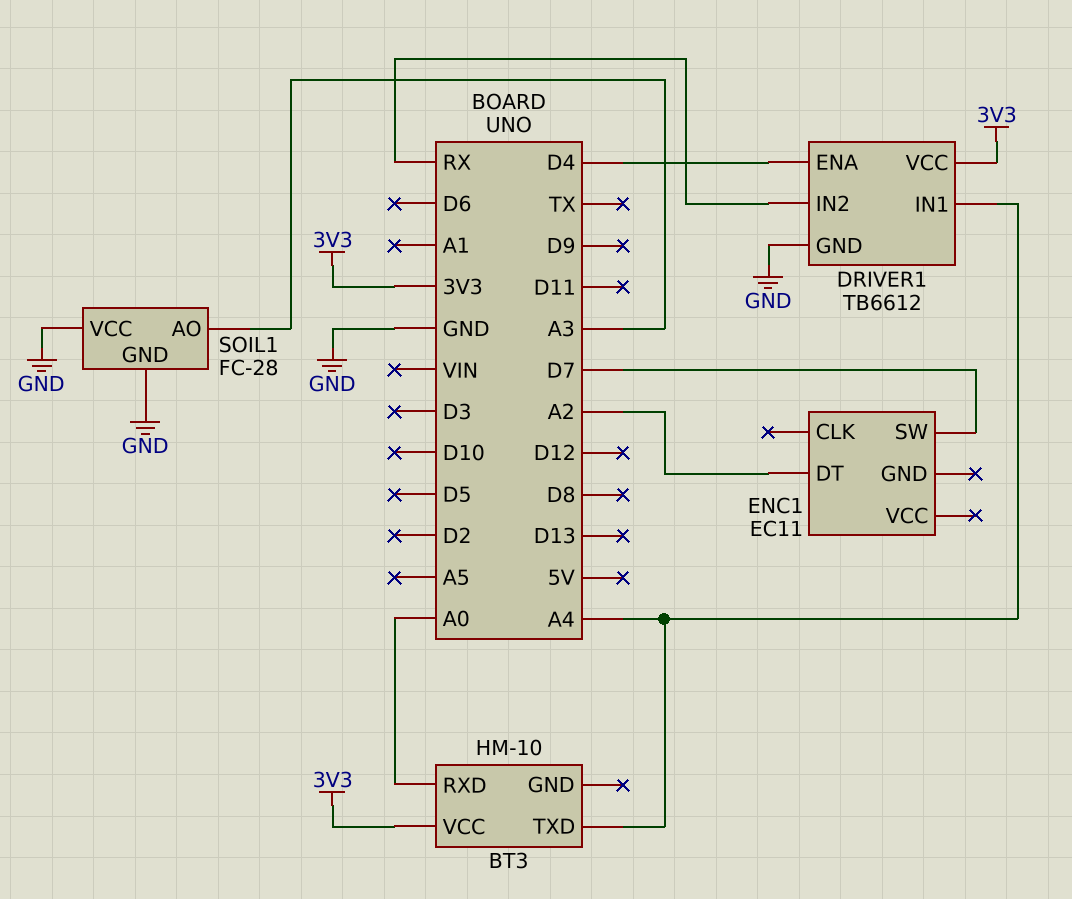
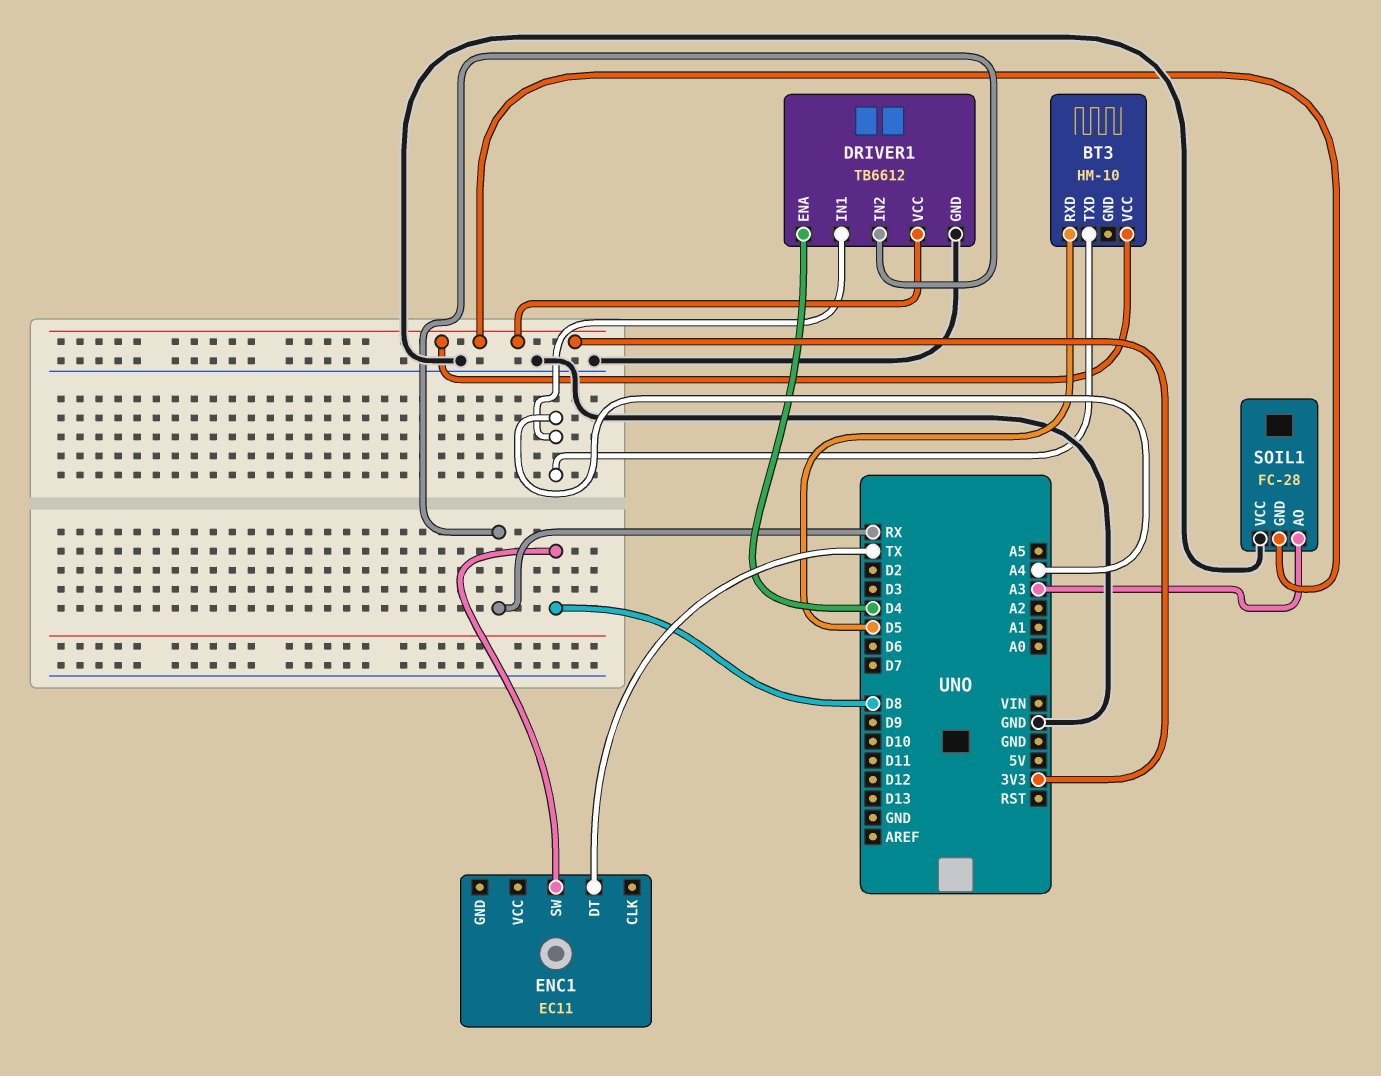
BT3 pin RXD: A0 -> D5
ENC1 pin DT: A2 -> TX
ENC1 pin SW: D7 -> D8
SOIL1 pin GND: GND -> 3V3

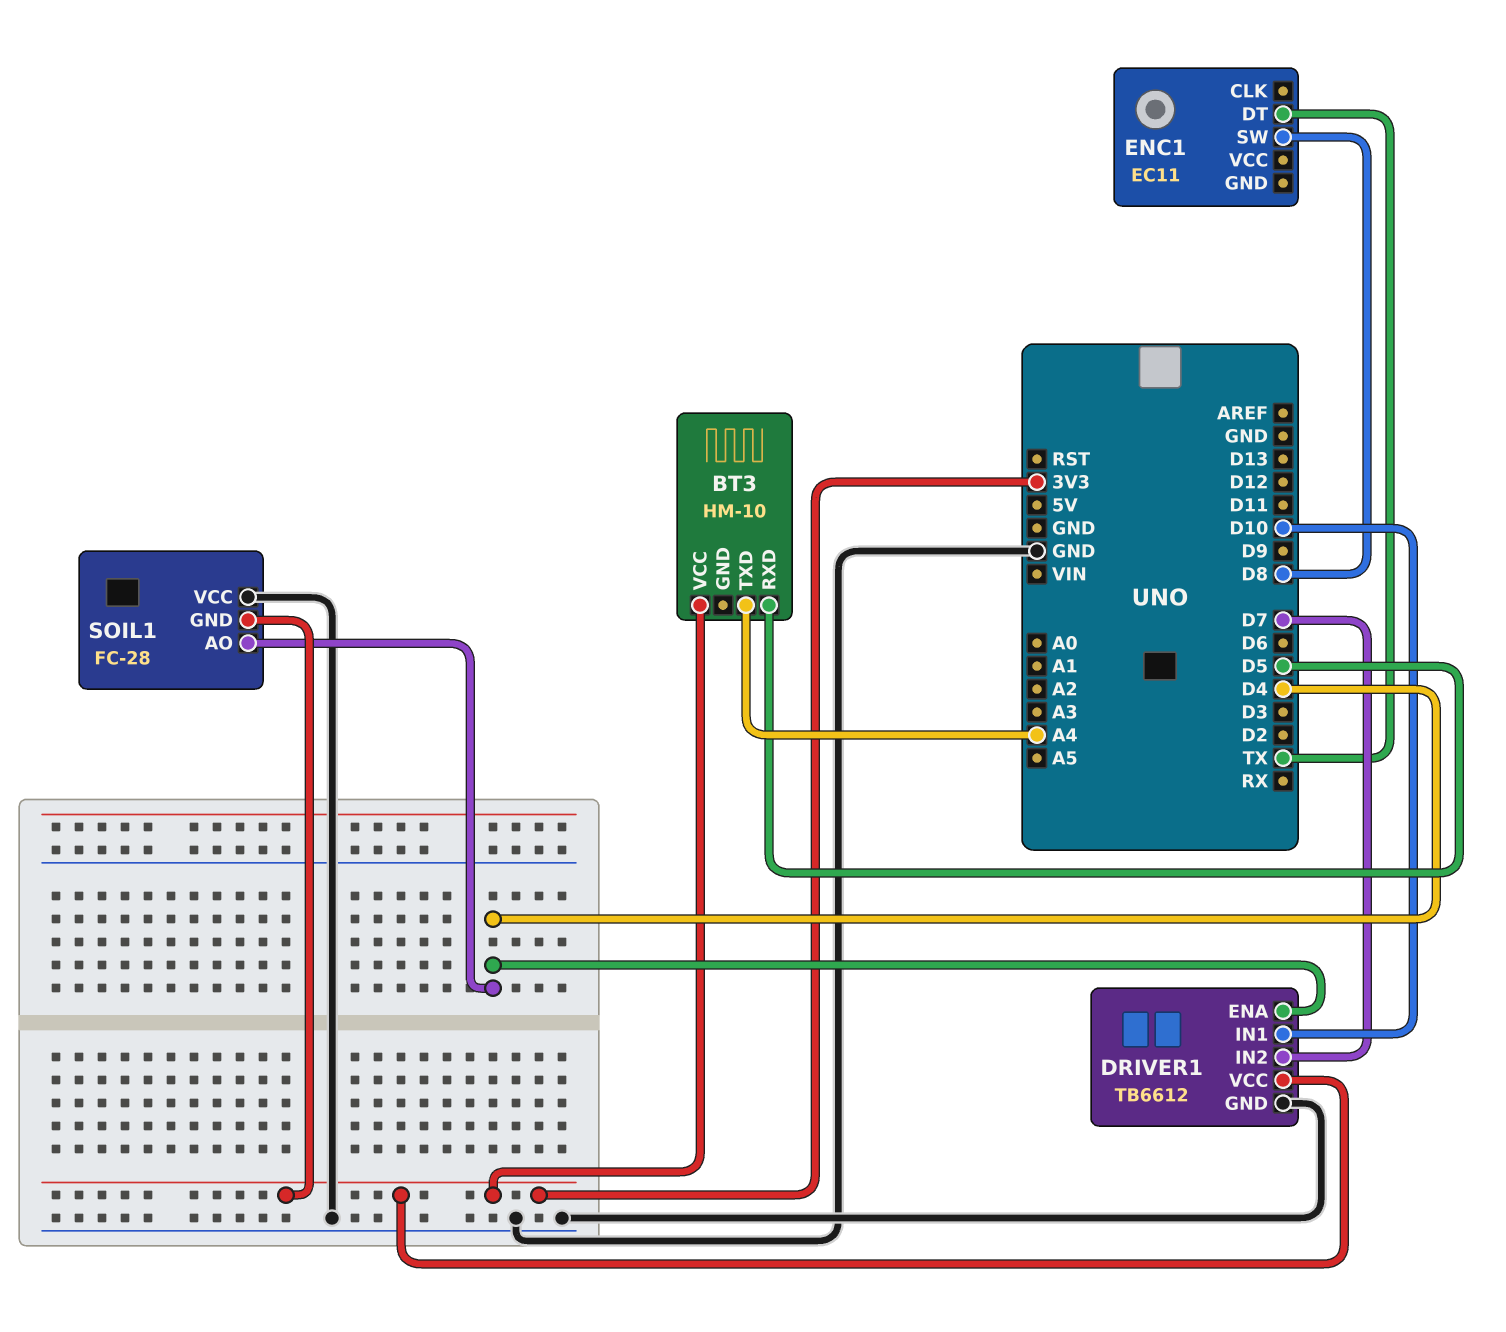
DRIVER1 pin IN1: A4 -> D10
DRIVER1 pin IN2: RX -> D7
SOIL1 pin AO: A3 -> D4

